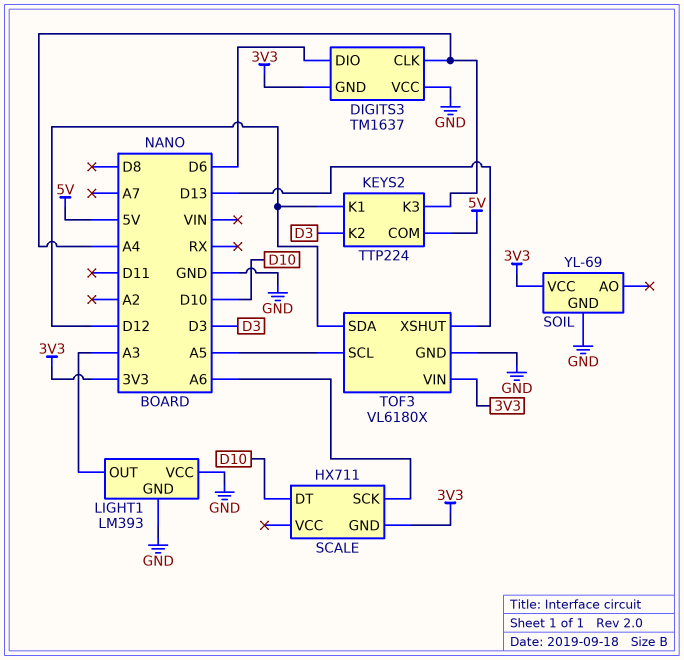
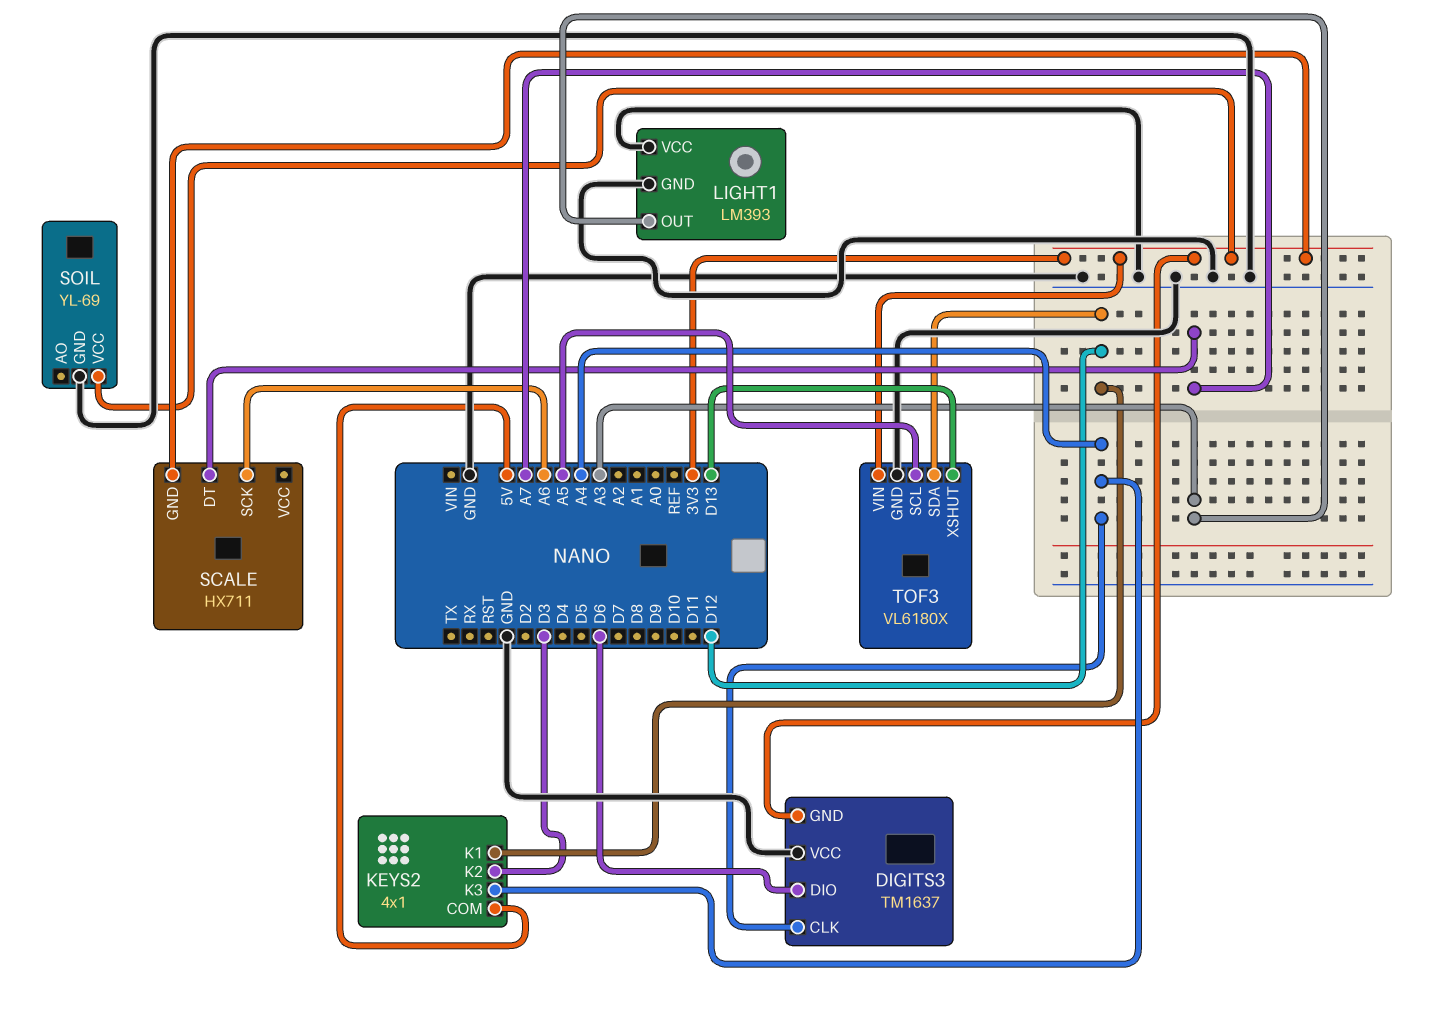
KEYS2: TTP224 -> 4x1
SCALE pin DT: D10 -> A7

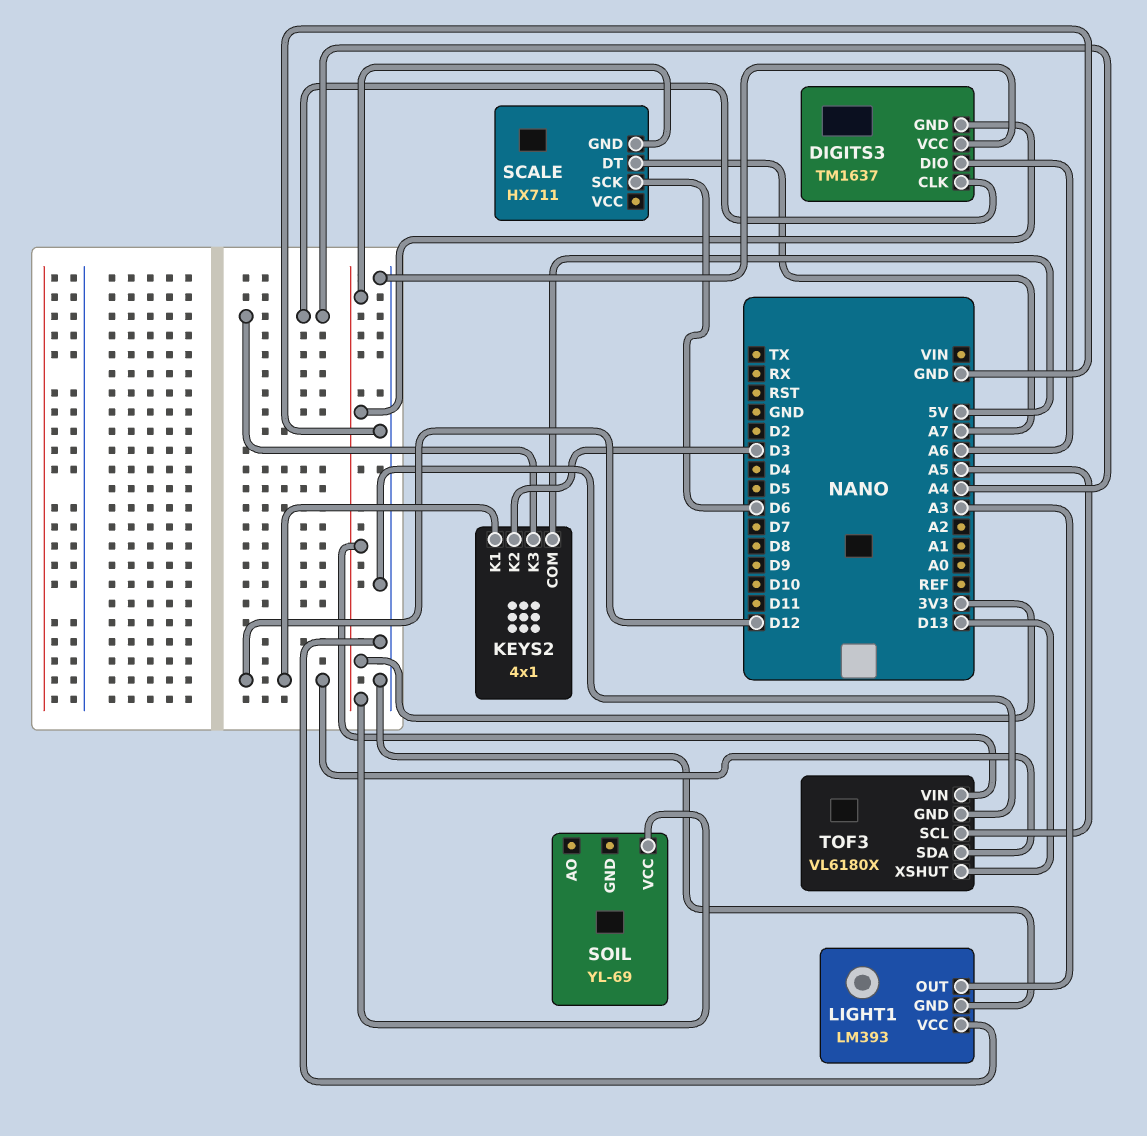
DIGITS3 pin DIO: D6 -> A6
SCALE pin SCK: A6 -> D6
SOIL pin GND: GND -> none

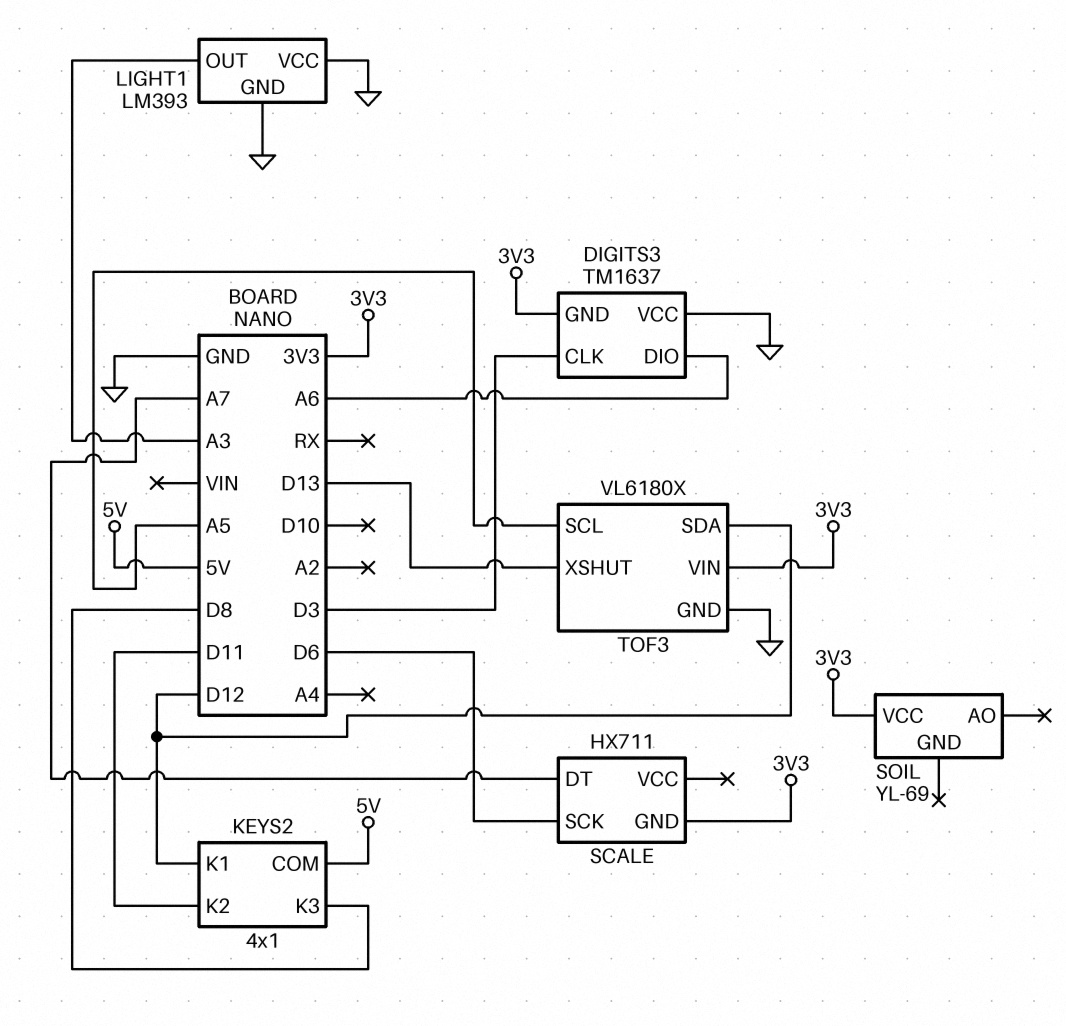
DIGITS3 pin CLK: A4 -> D3
KEYS2 pin K2: D3 -> D11
KEYS2 pin K3: A4 -> D8

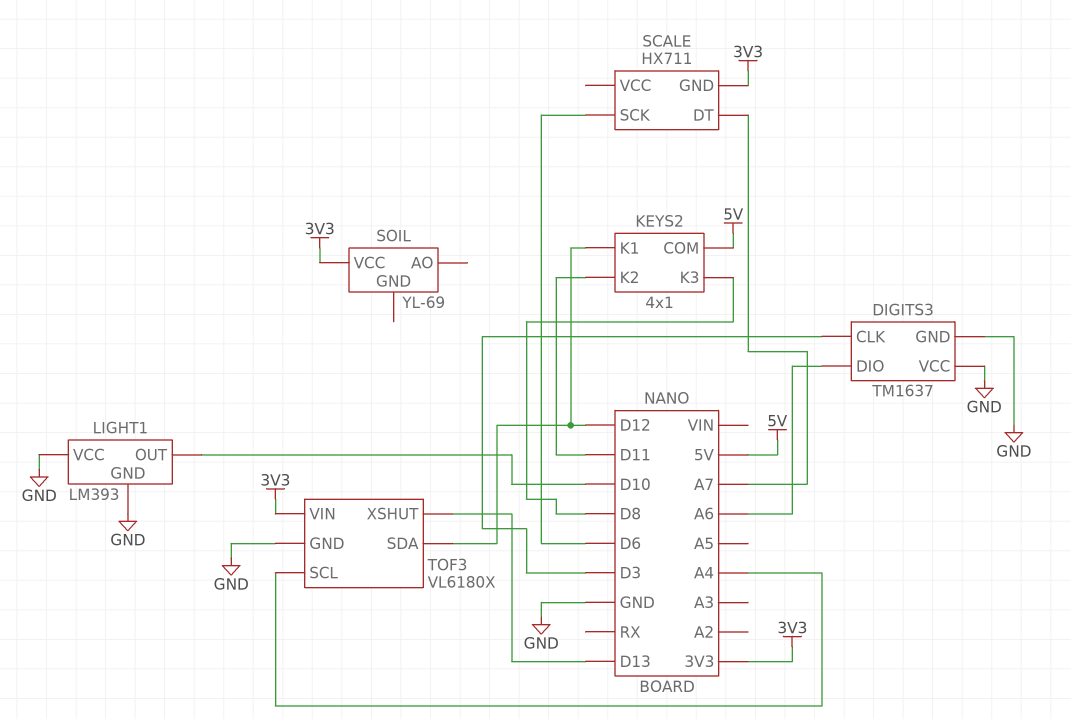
DIGITS3 pin GND: 3V3 -> GND
LIGHT1 pin OUT: A3 -> D10
TOF3 pin SCL: A5 -> A4

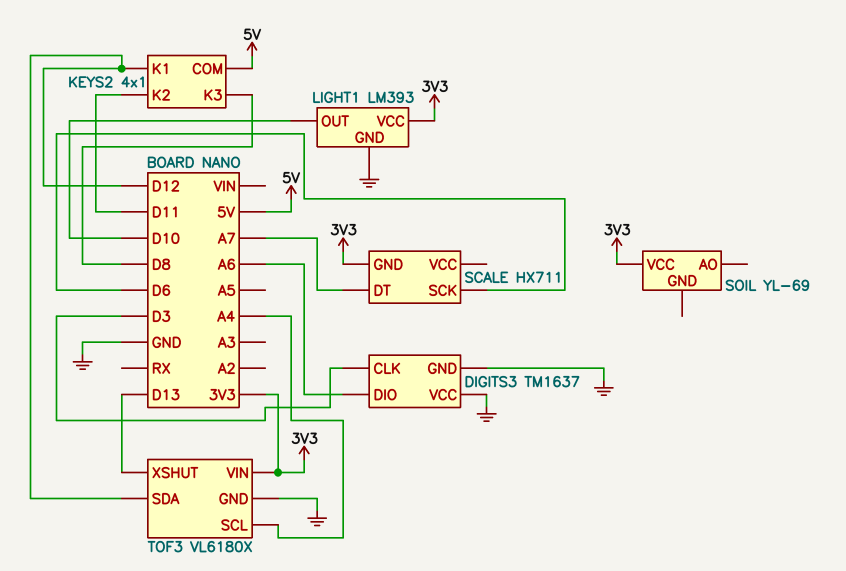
LIGHT1 pin VCC: GND -> 3V3

